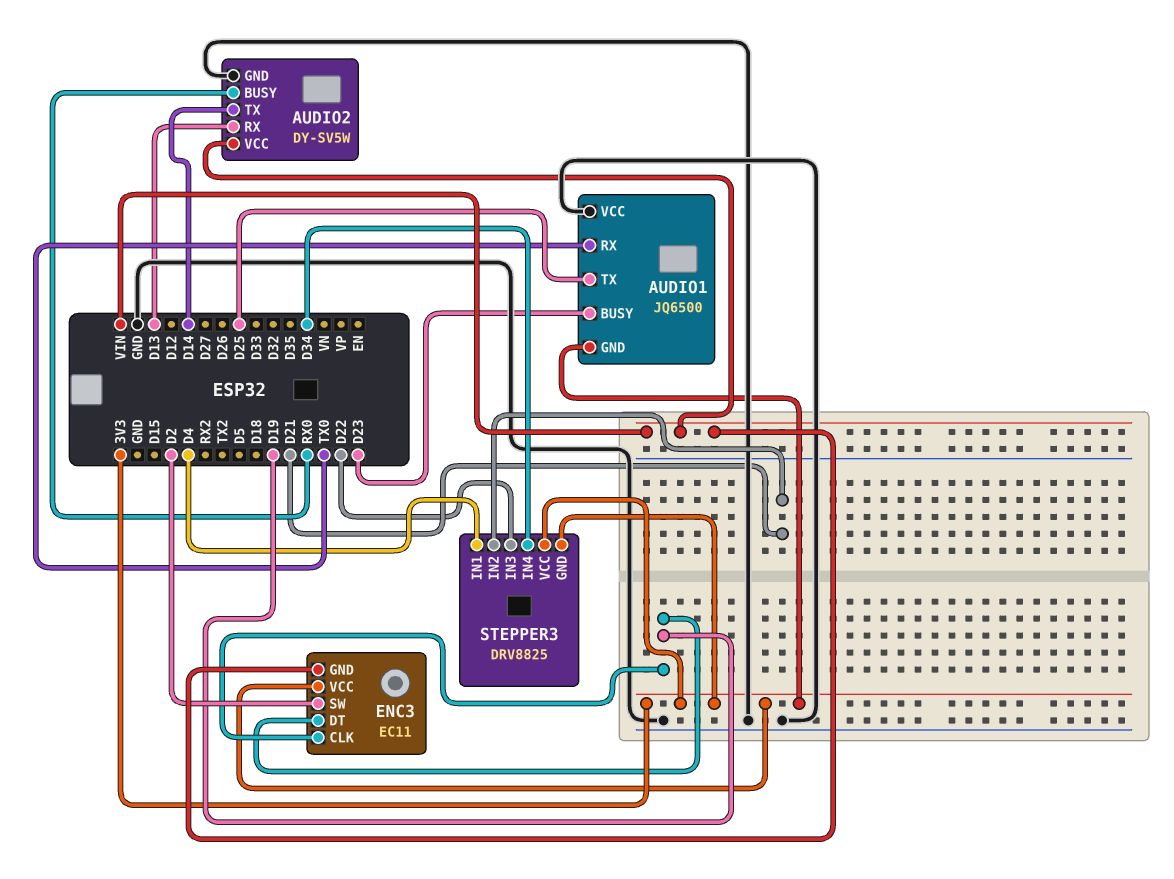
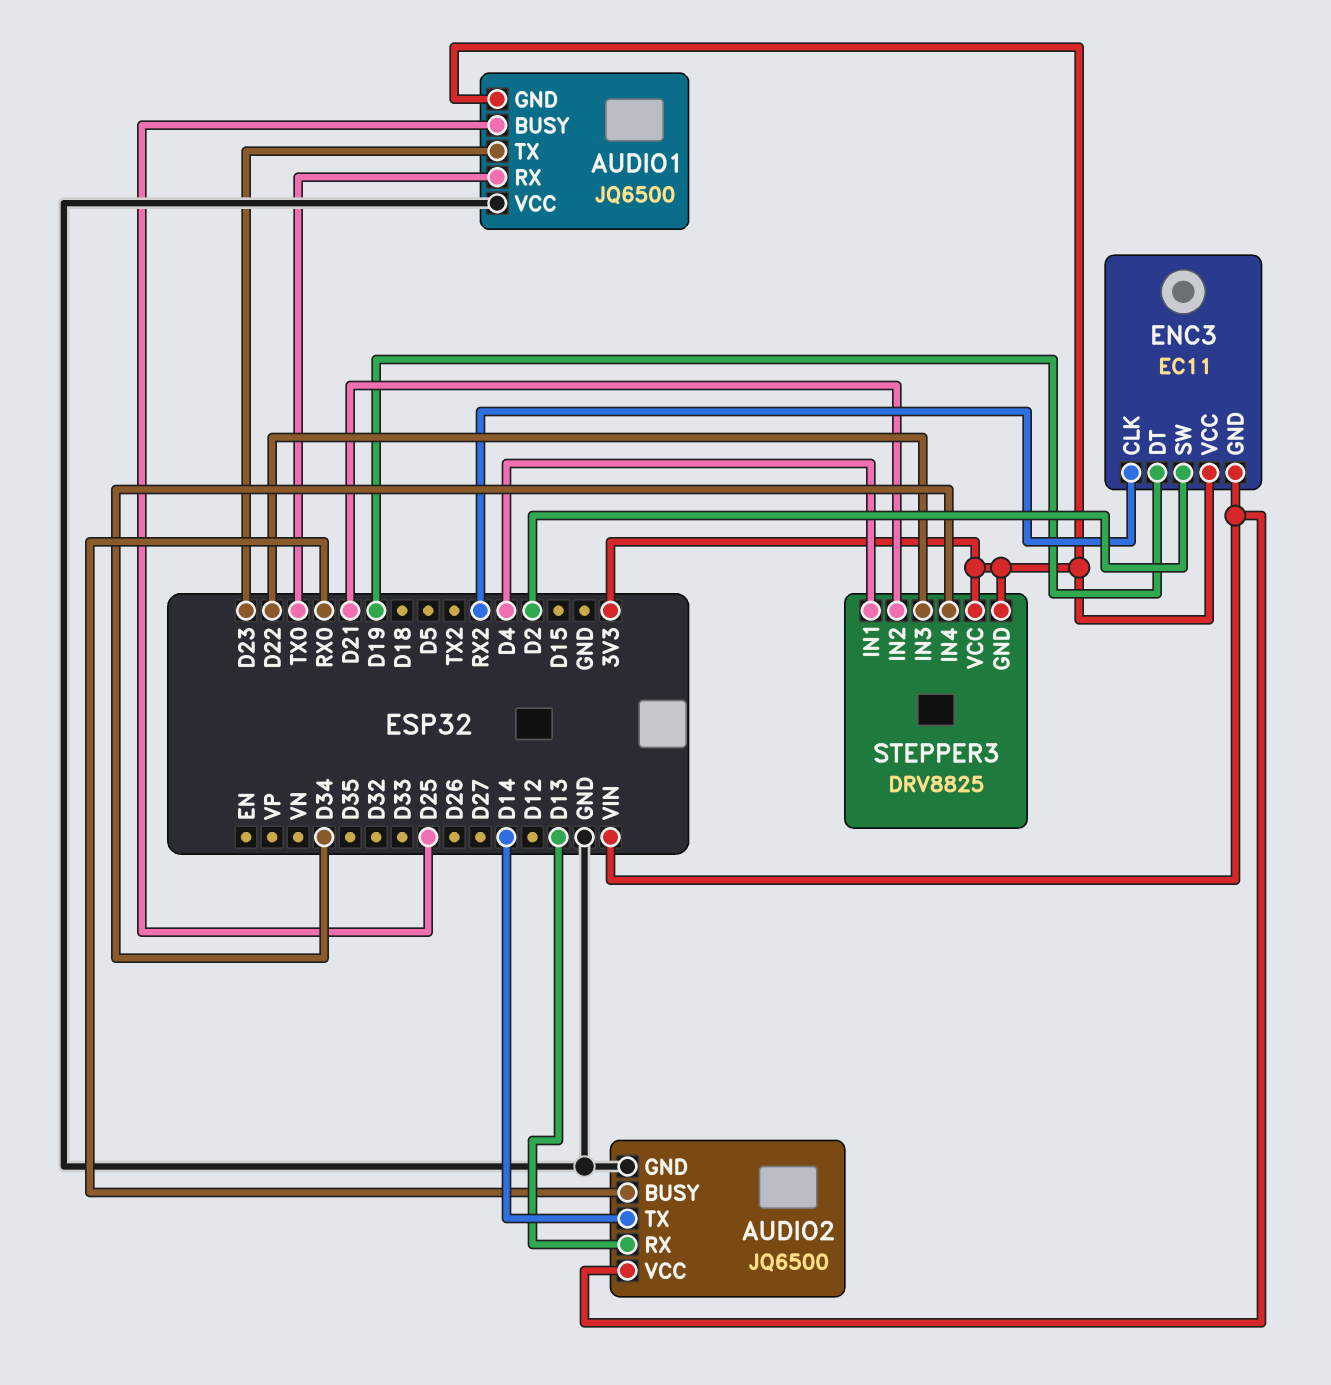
AUDIO1 pin BUSY: D23 -> D25
AUDIO1 pin TX: D25 -> D23
AUDIO2: DY-SV5W -> JQ6500
ENC3 pin CLK: D19 -> RX2

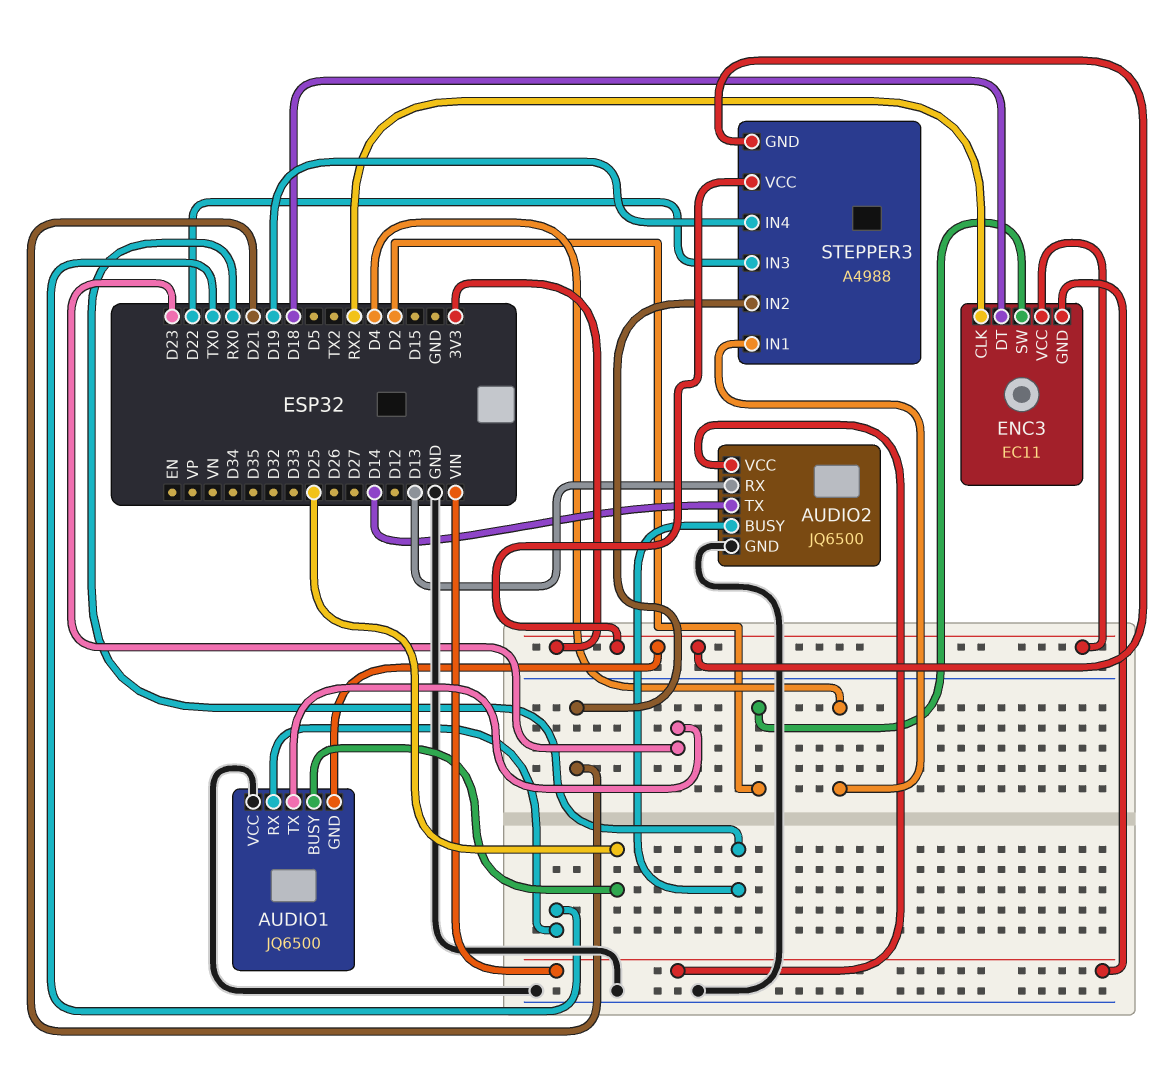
ENC3 pin DT: D19 -> D18
STEPPER3: DRV8825 -> A4988
STEPPER3 pin IN4: D34 -> D19

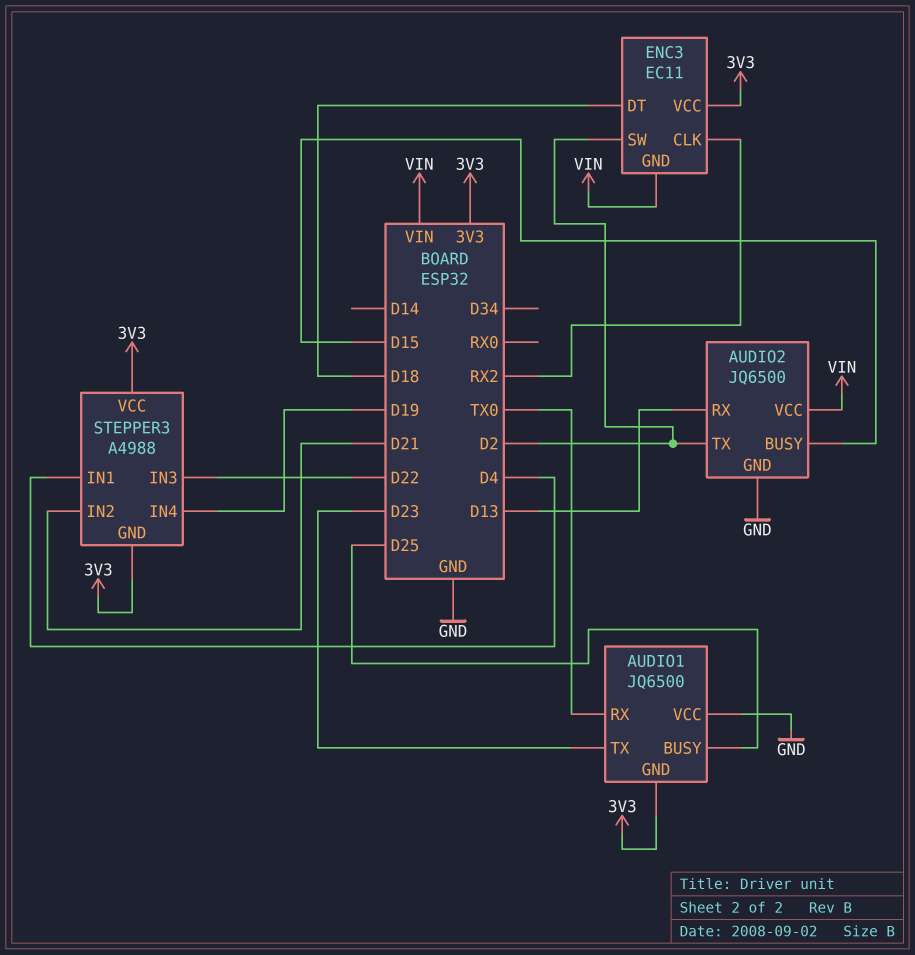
AUDIO2 pin BUSY: RX0 -> D15
AUDIO2 pin TX: D14 -> D2

